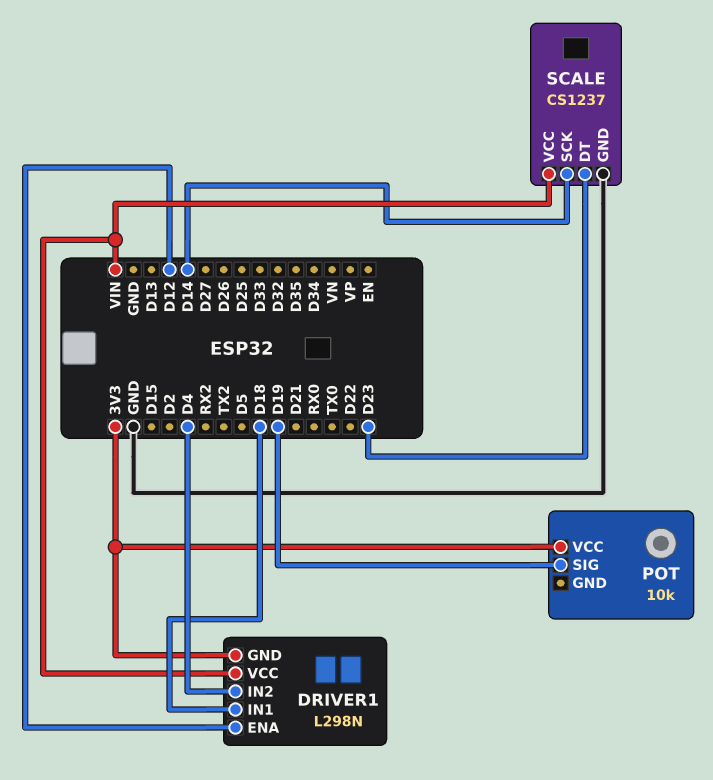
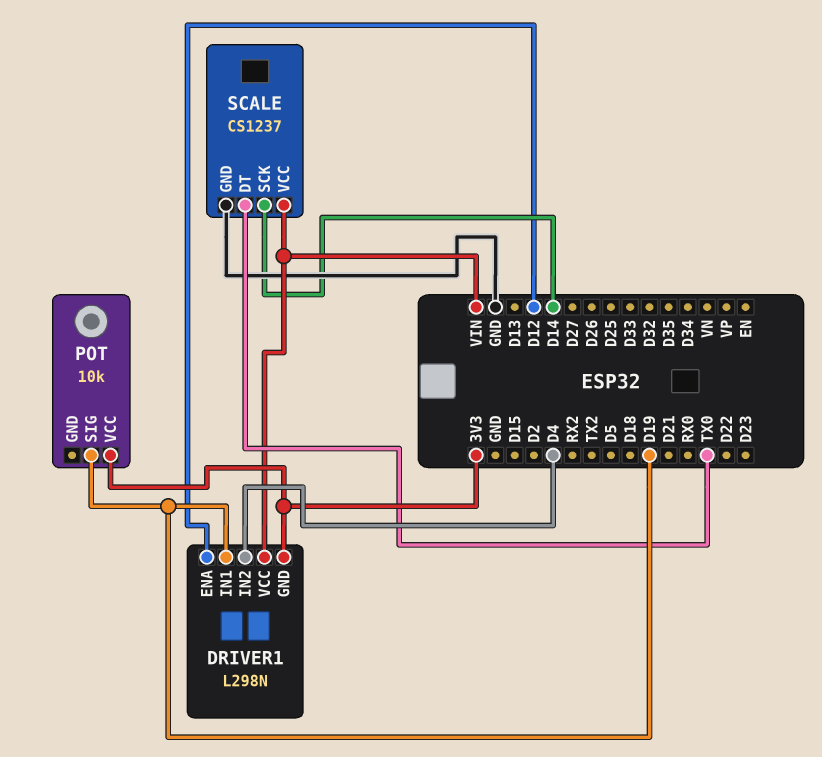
DRIVER1 pin IN1: D18 -> D19
SCALE pin DT: D23 -> TX0

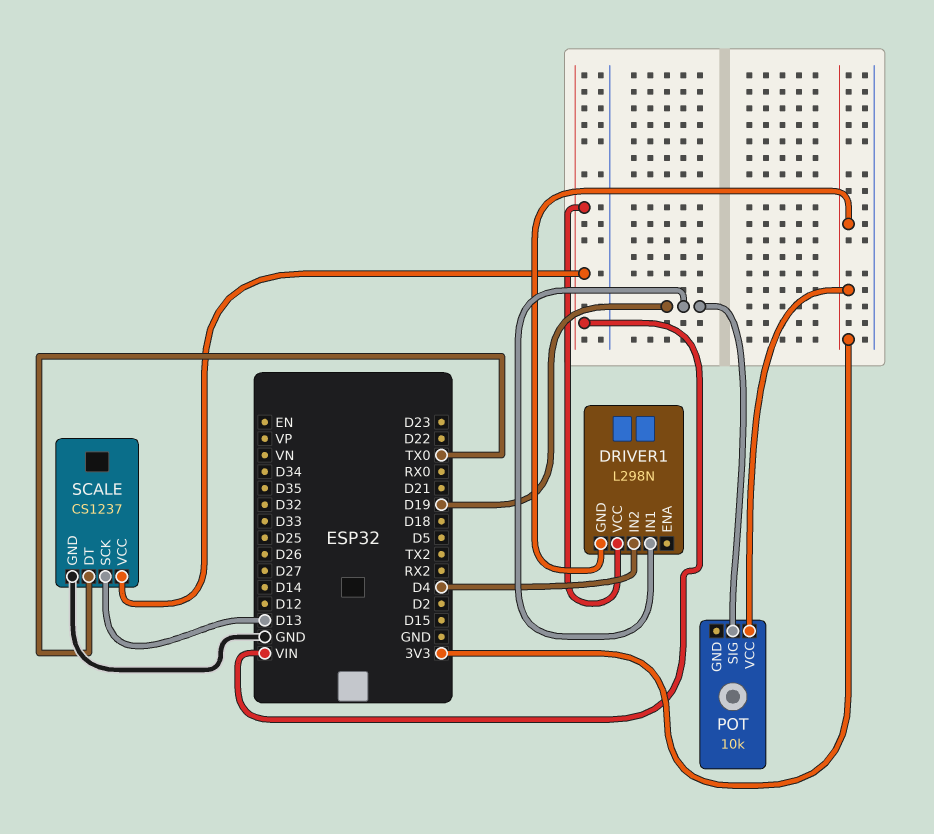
DRIVER1 pin ENA: D12 -> none
SCALE pin SCK: D14 -> D13

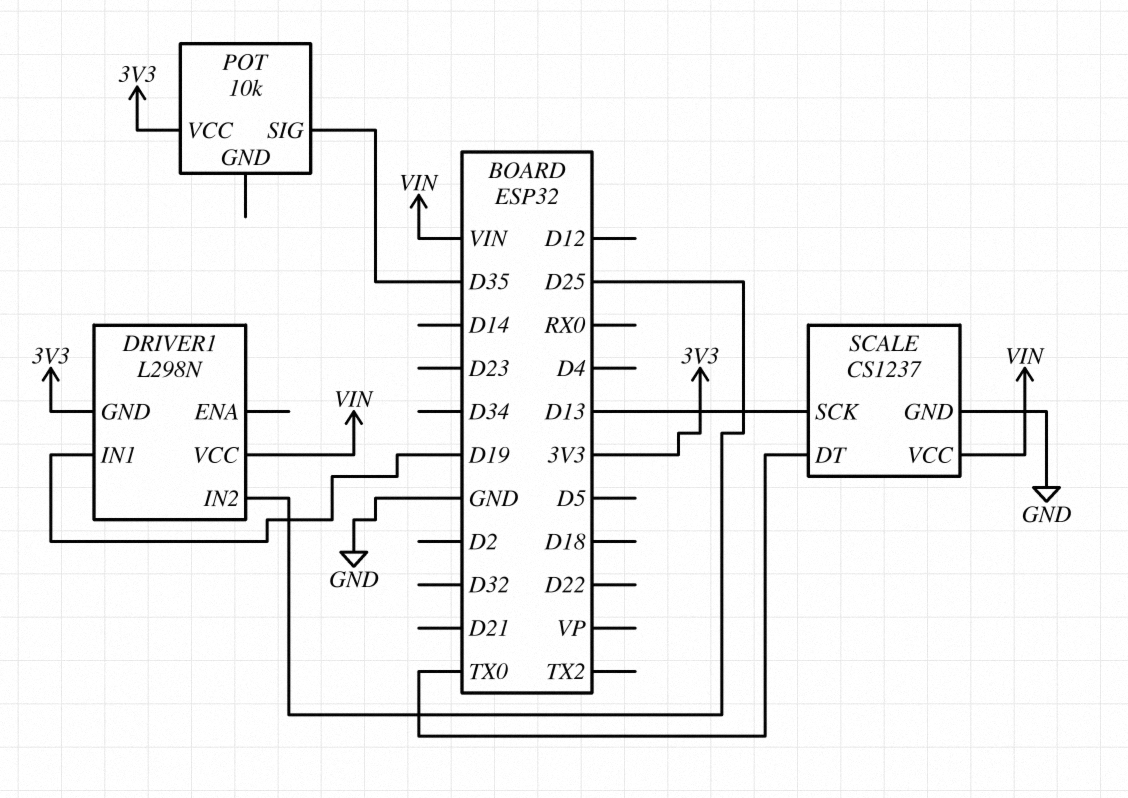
DRIVER1 pin IN2: D4 -> D25
POT pin SIG: D19 -> D35

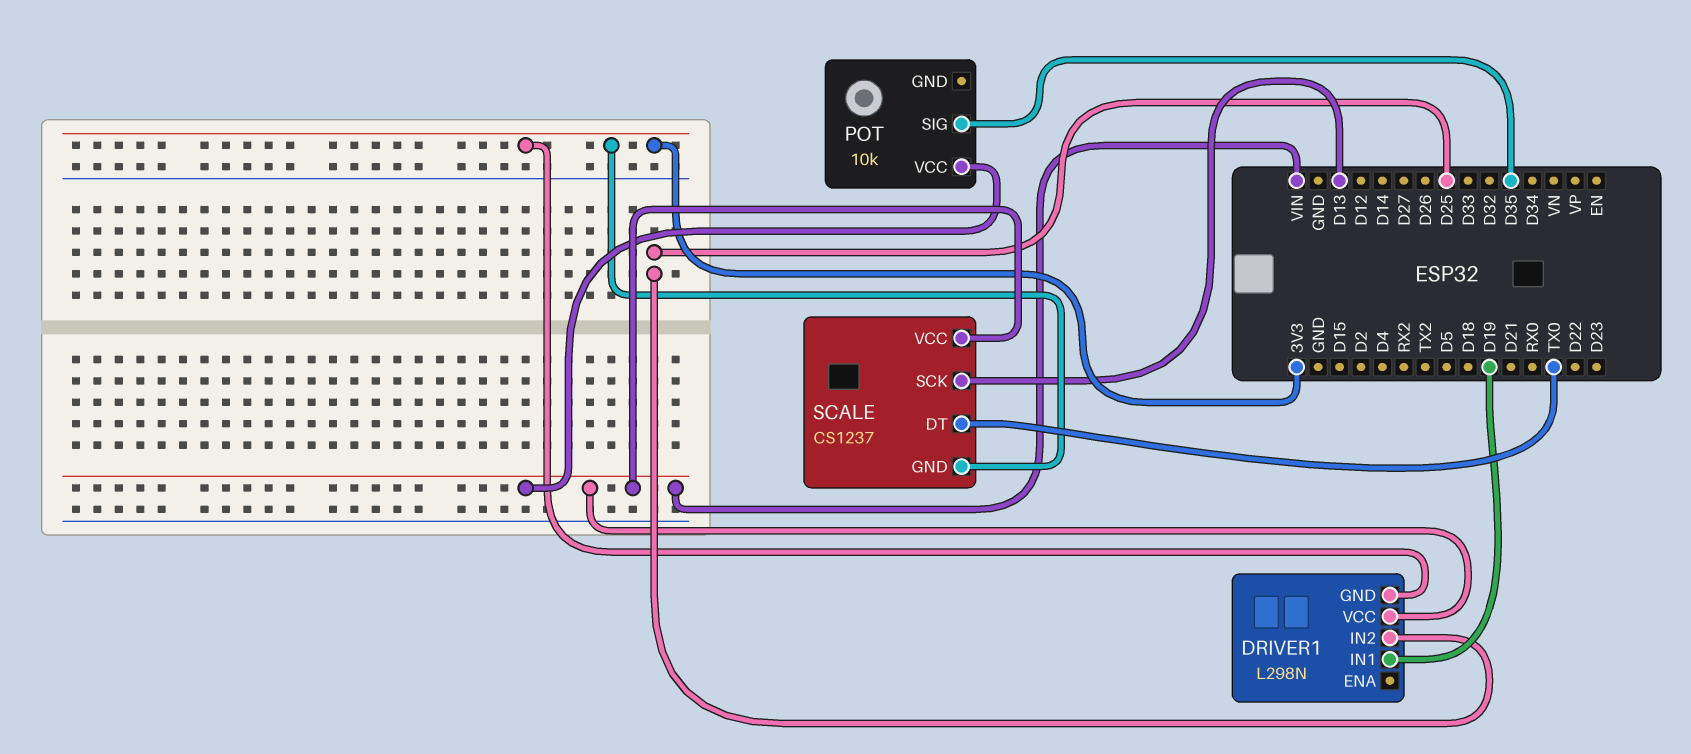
POT pin VCC: 3V3 -> VIN
SCALE pin GND: GND -> 3V3

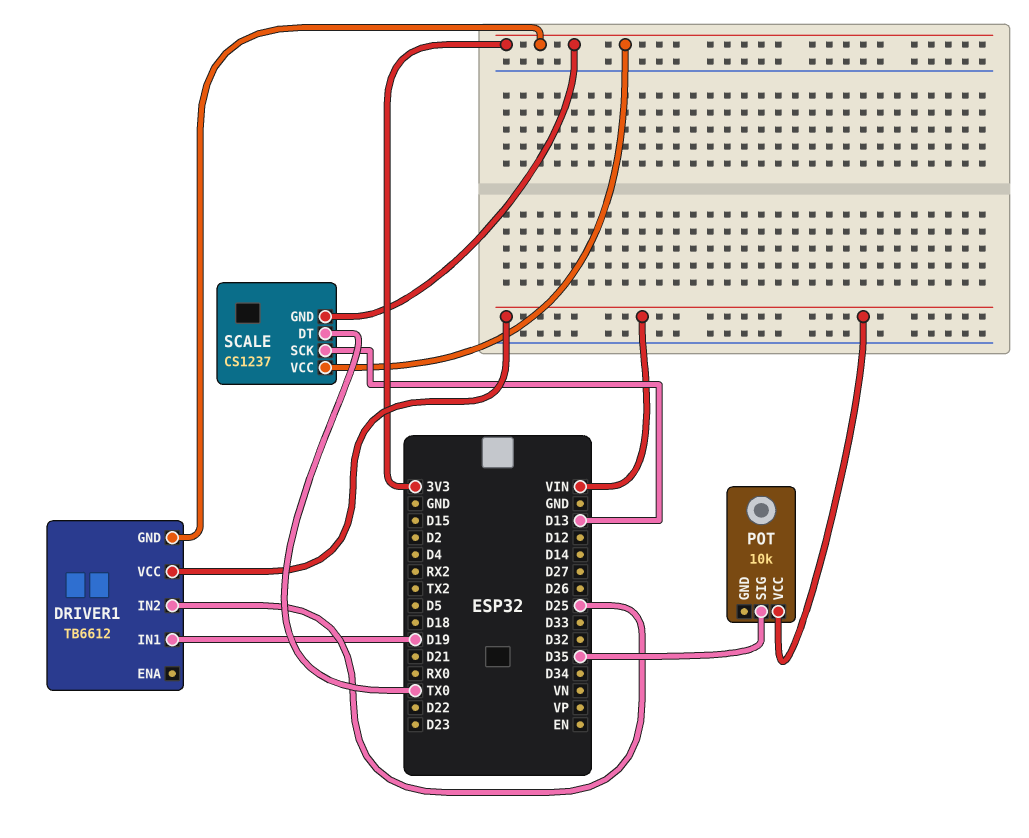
DRIVER1: L298N -> TB6612
SCALE pin VCC: VIN -> 3V3

